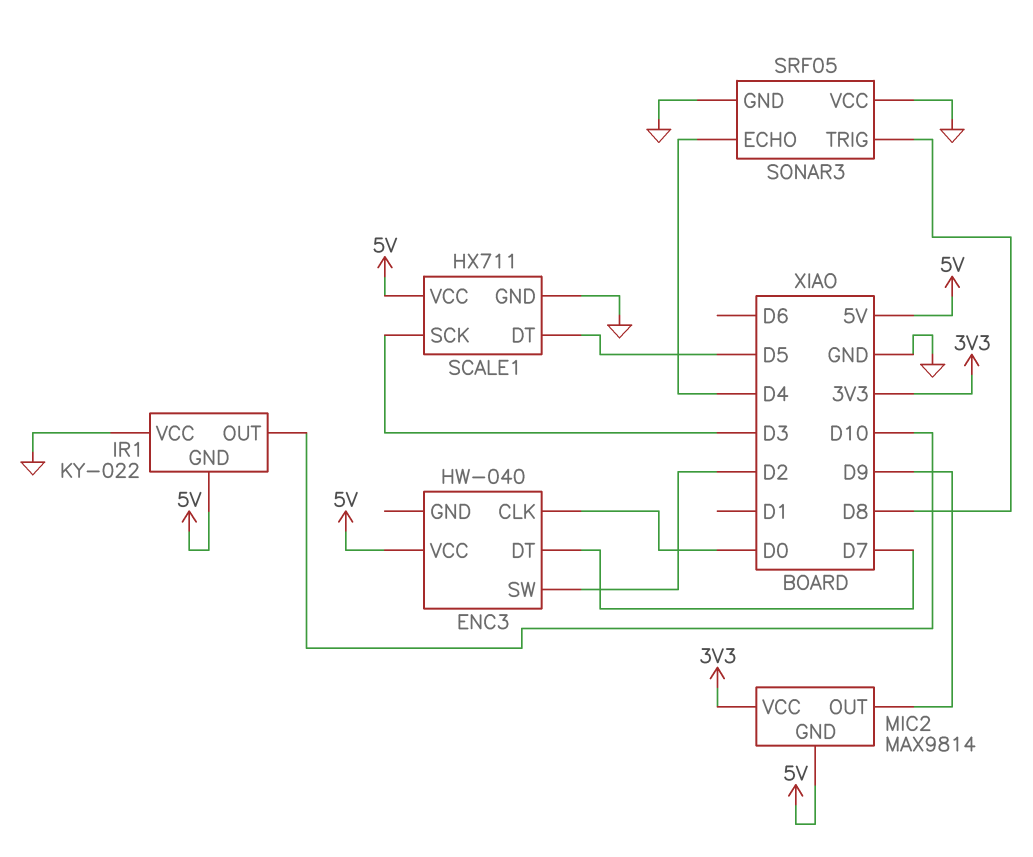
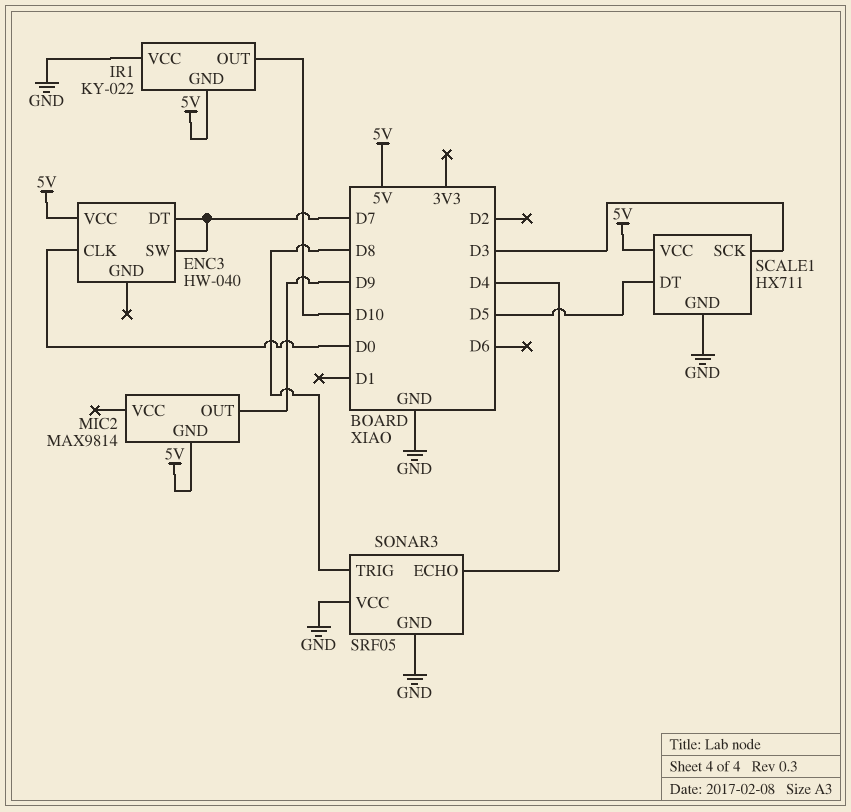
ENC3 pin SW: D2 -> D7
MIC2 pin VCC: 3V3 -> none

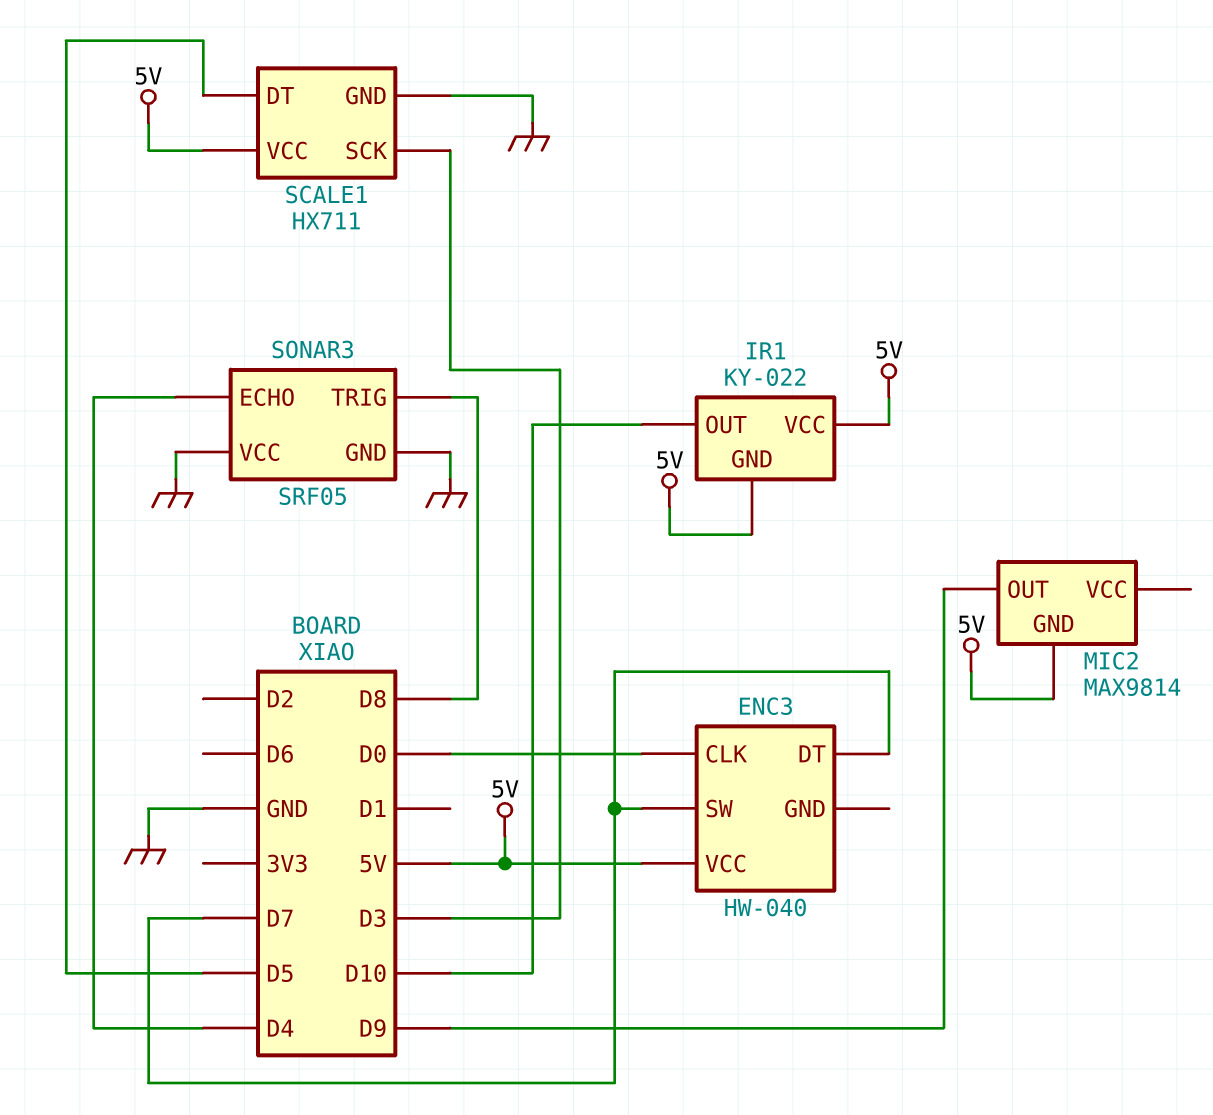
IR1 pin VCC: GND -> 5V

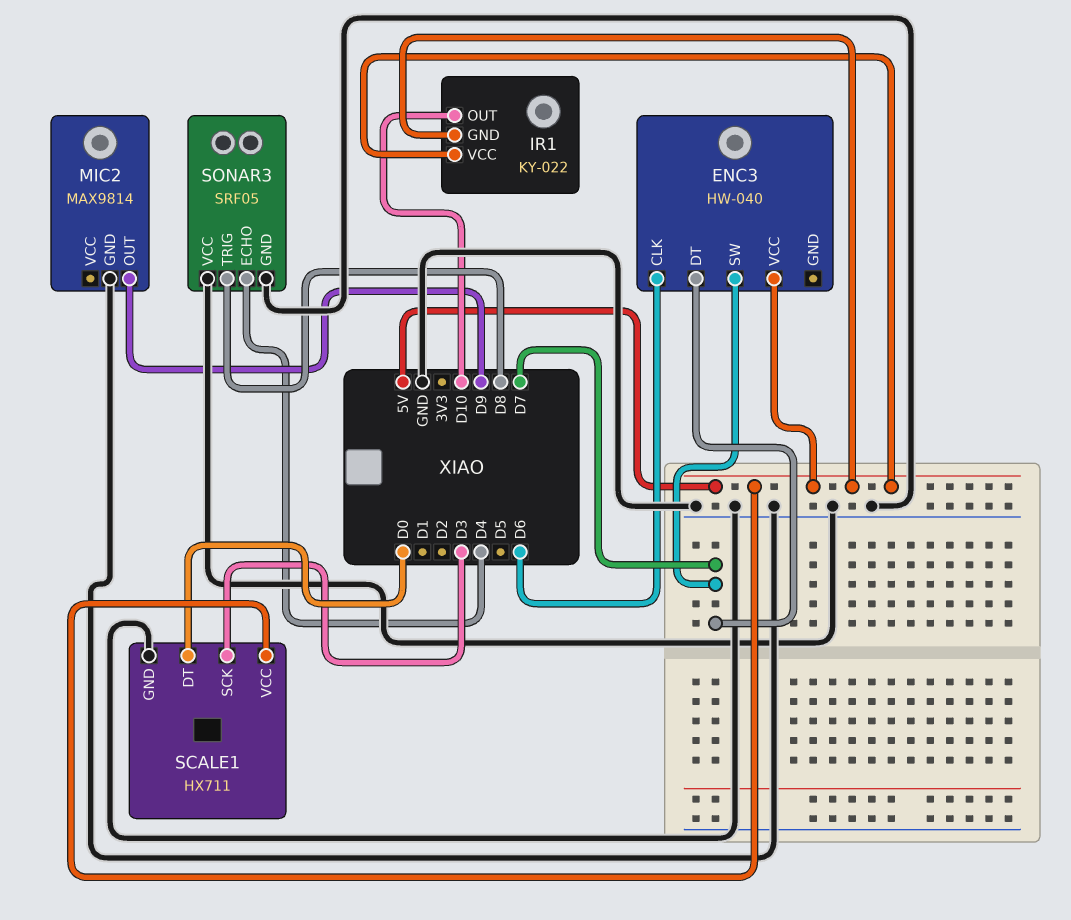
ENC3 pin CLK: D0 -> D6
MIC2 pin GND: 5V -> GND
SCALE1 pin DT: D5 -> D0

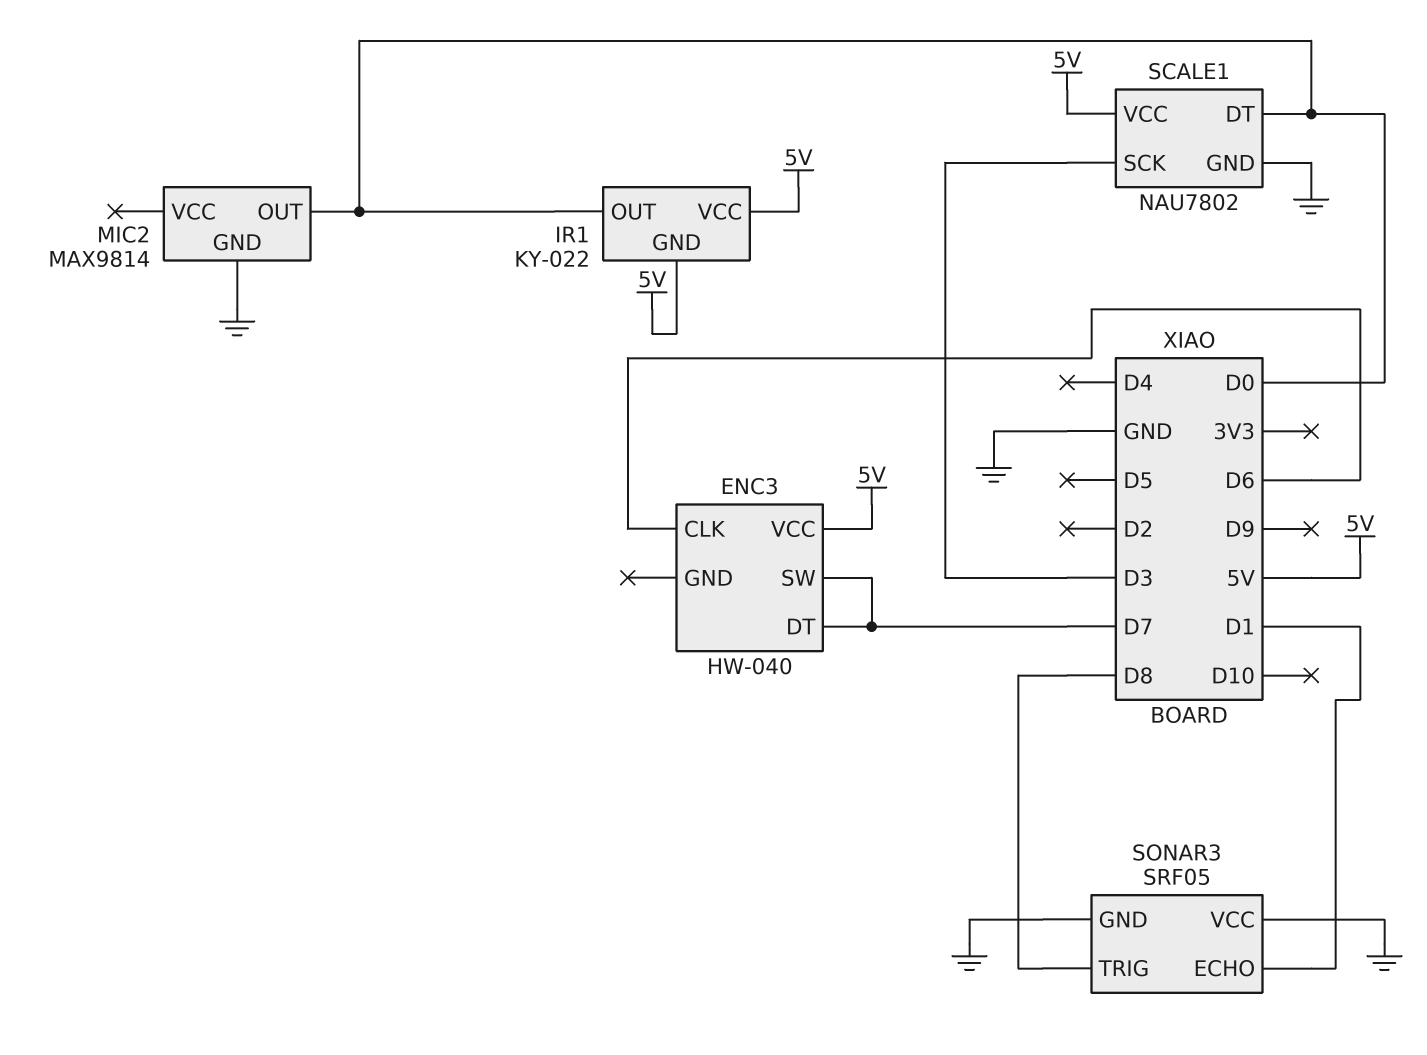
IR1 pin OUT: D10 -> D0
MIC2 pin OUT: D9 -> D0
SCALE1: HX711 -> NAU7802
SONAR3 pin ECHO: D4 -> D1

